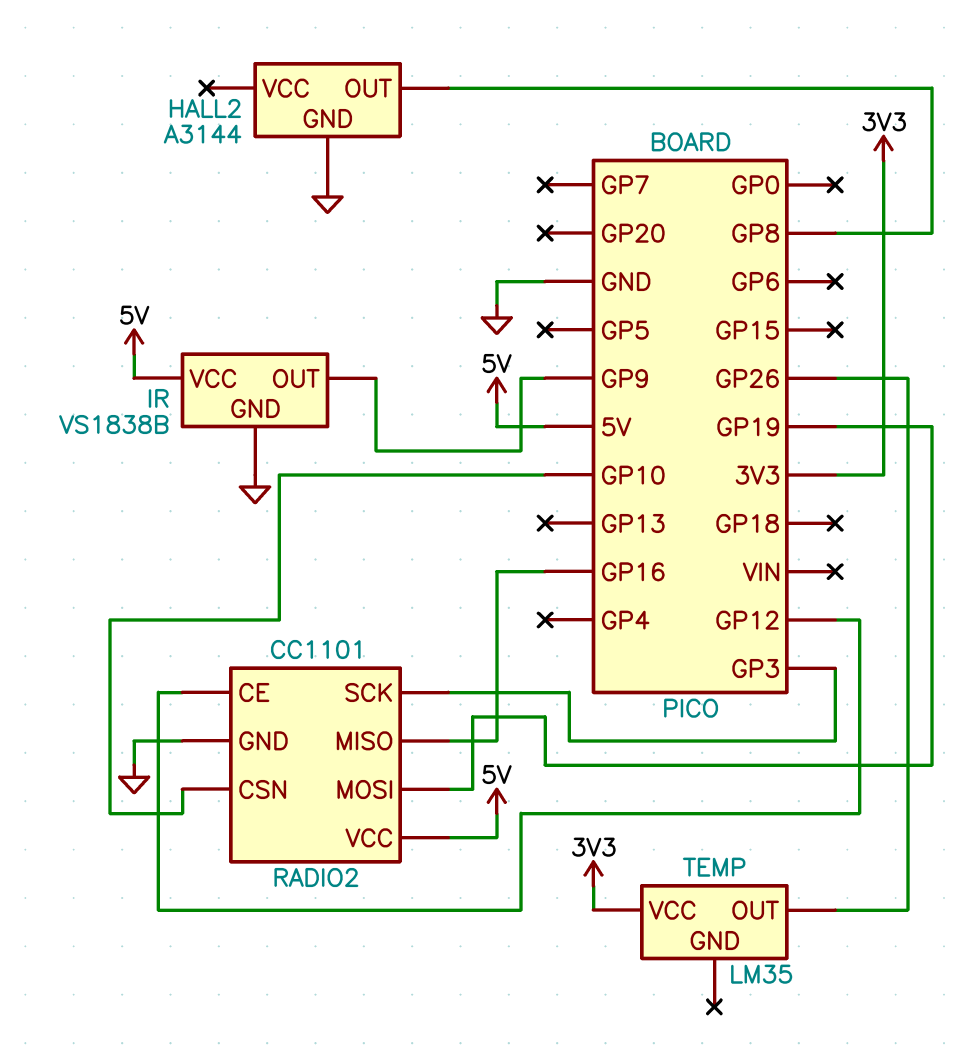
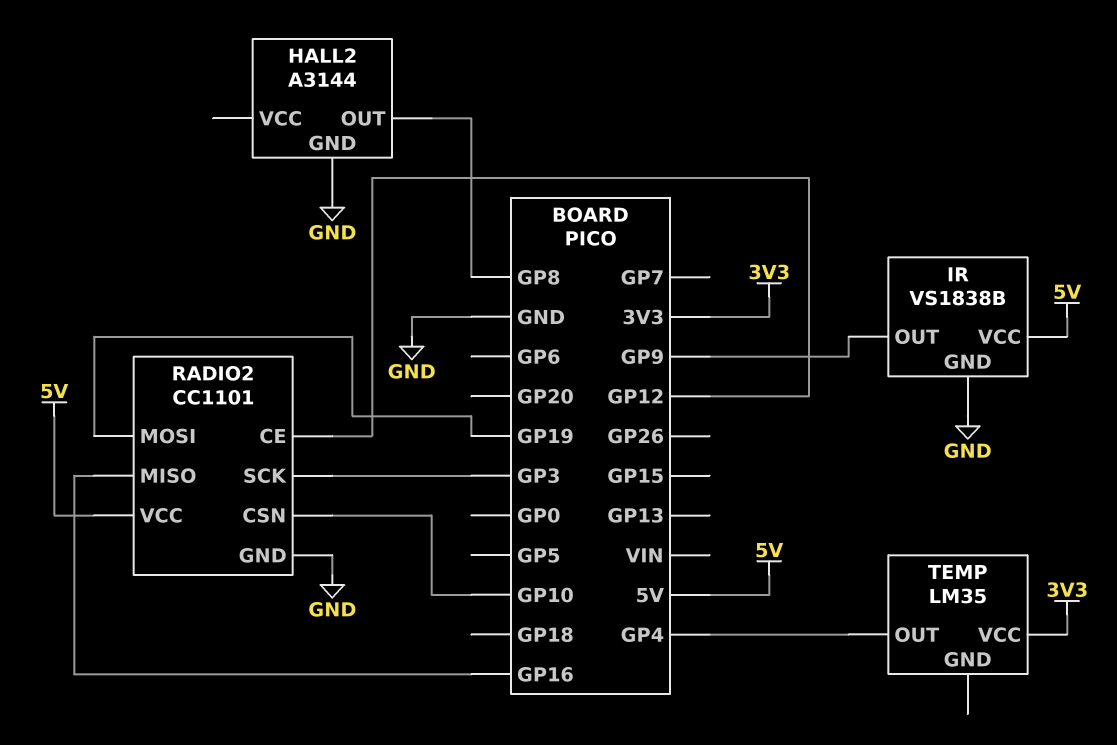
TEMP pin OUT: GP26 -> GP4

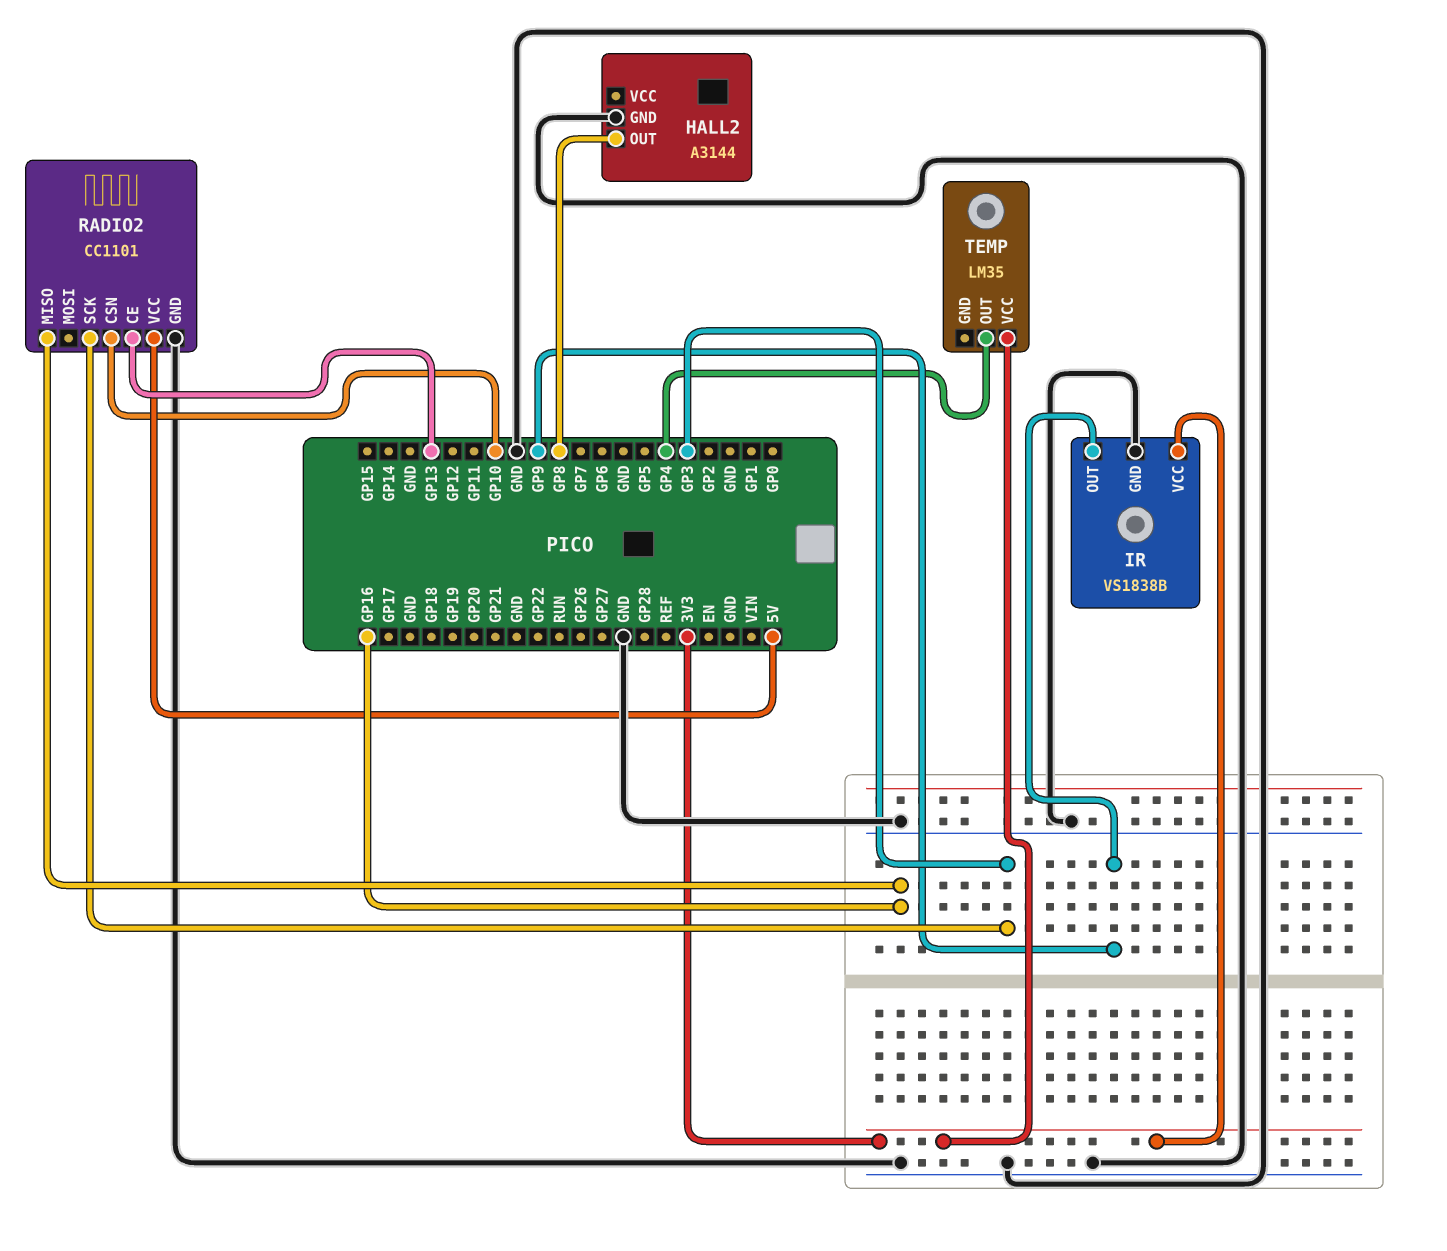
IR pin VCC: 5V -> 3V3
RADIO2 pin CE: GP12 -> GP13
RADIO2 pin MOSI: GP19 -> none

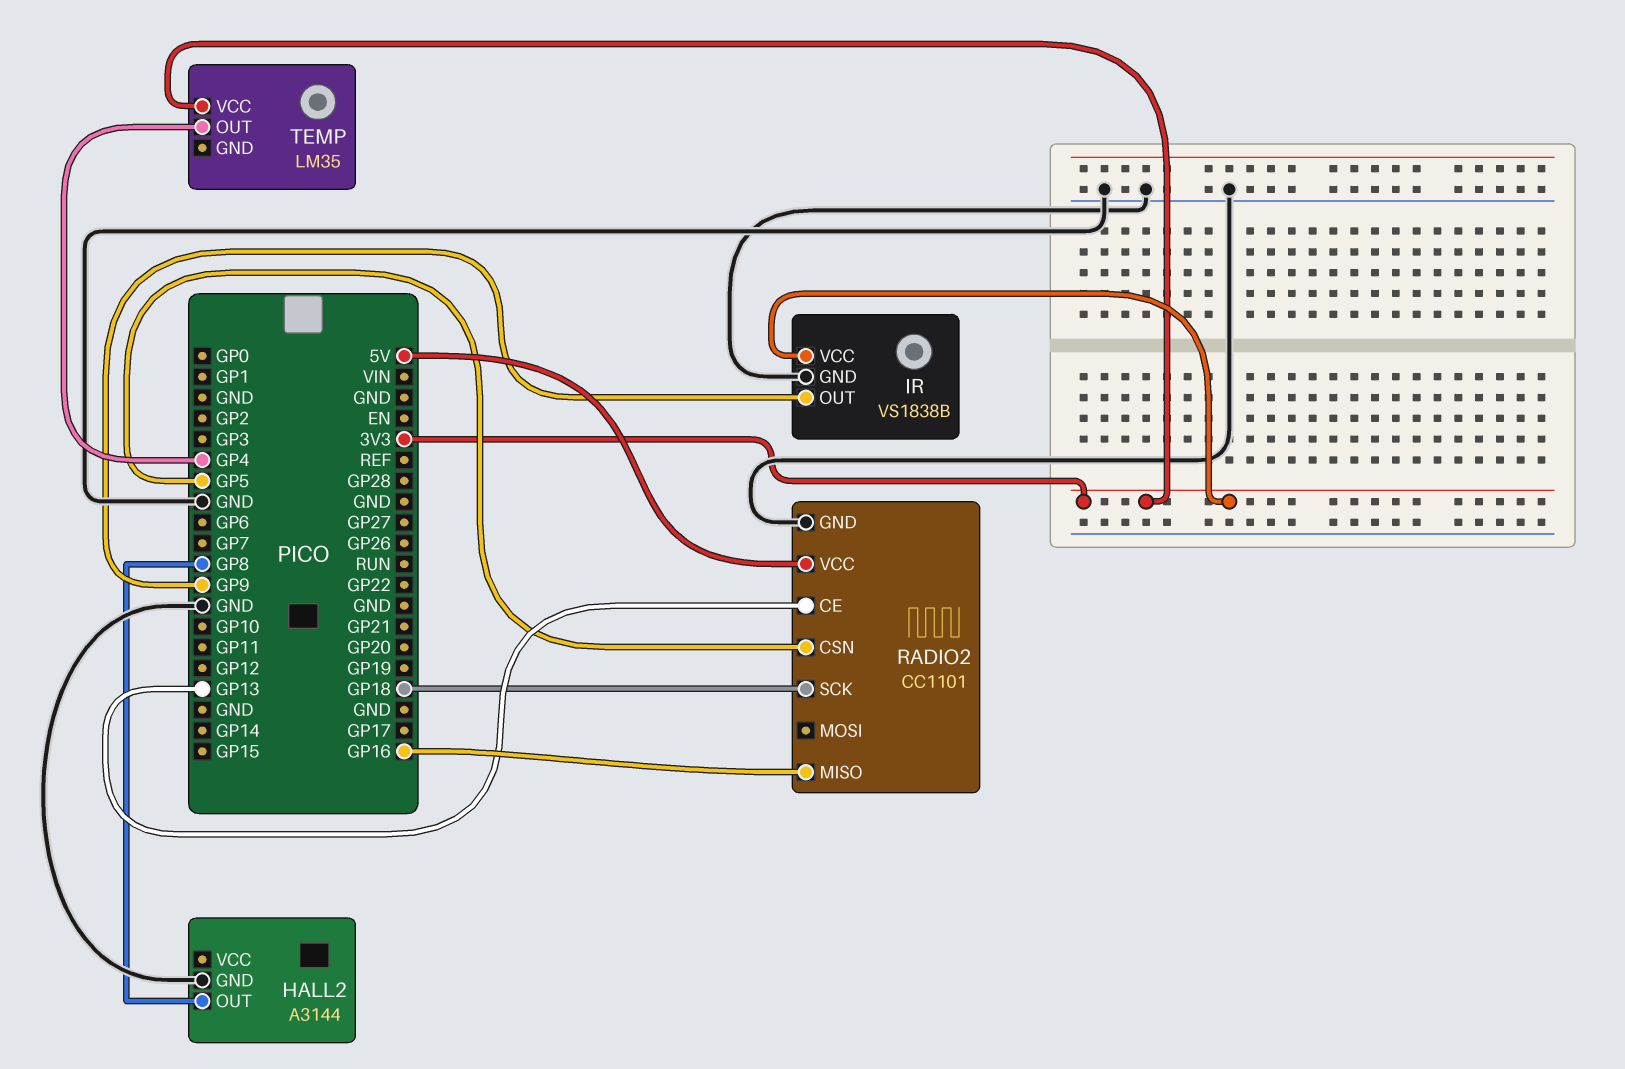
RADIO2 pin CSN: GP10 -> GP5
RADIO2 pin SCK: GP3 -> GP18

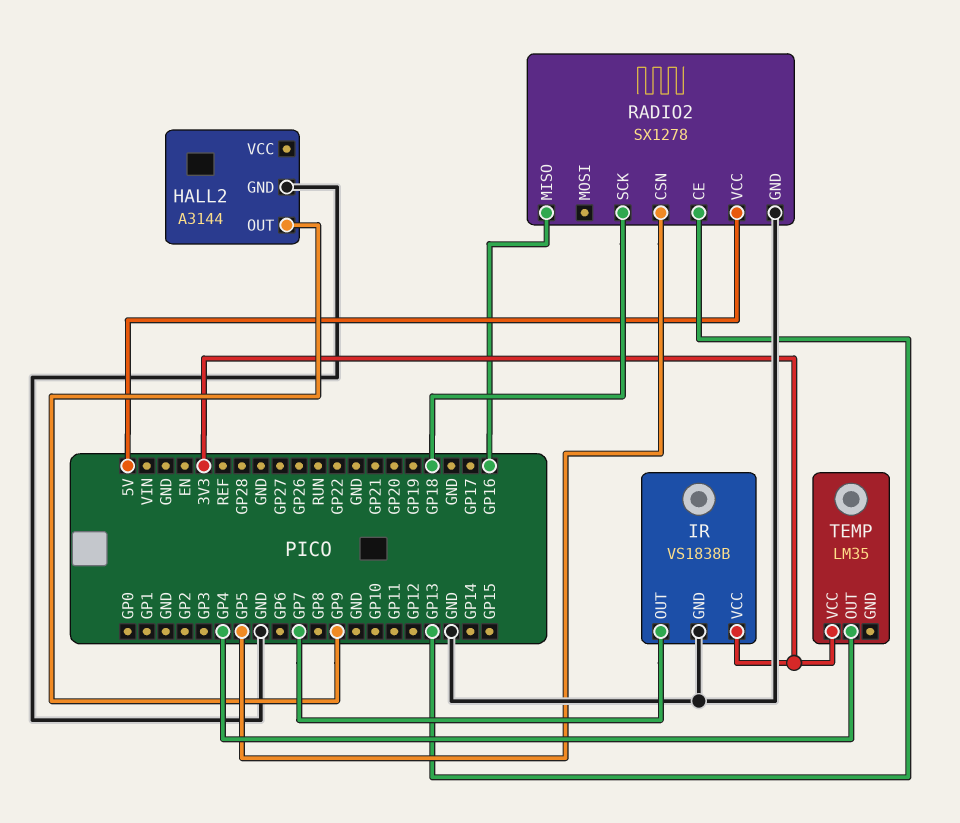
HALL2 pin OUT: GP8 -> GP9
IR pin OUT: GP9 -> GP7
RADIO2: CC1101 -> SX1278

